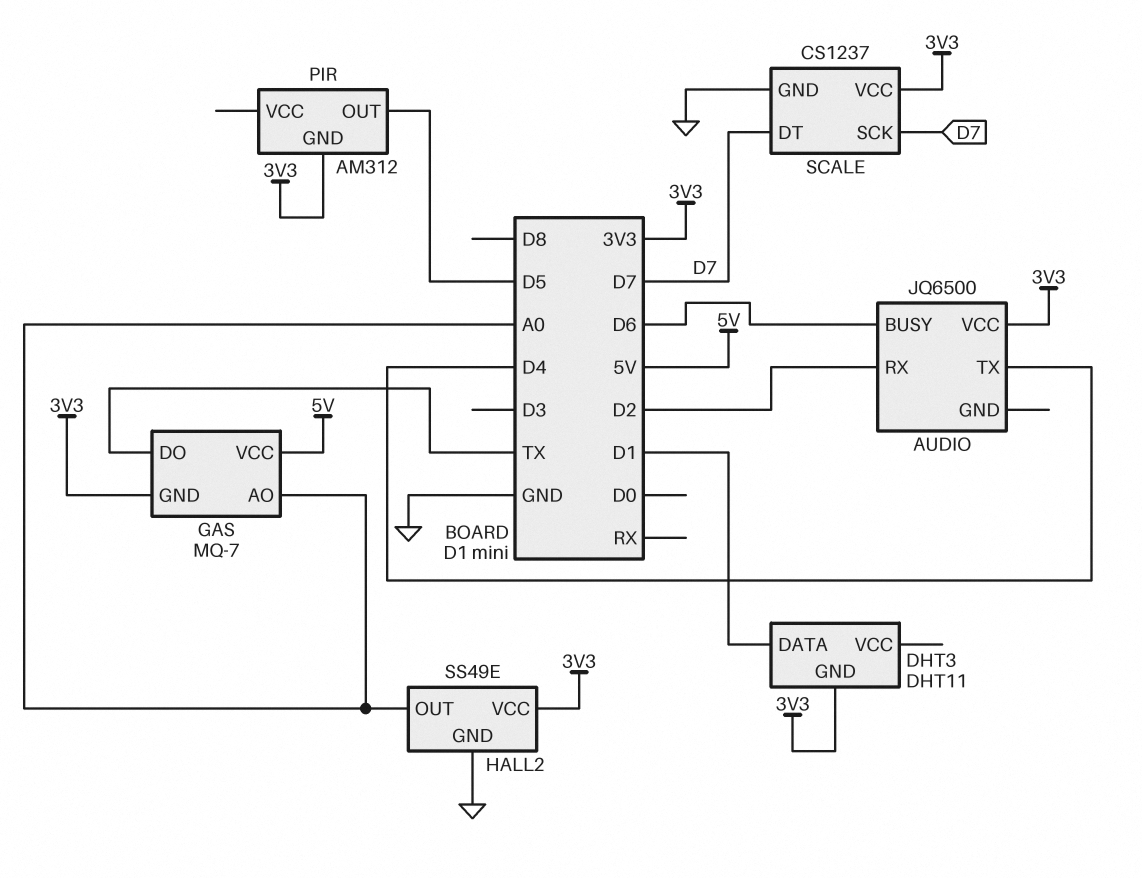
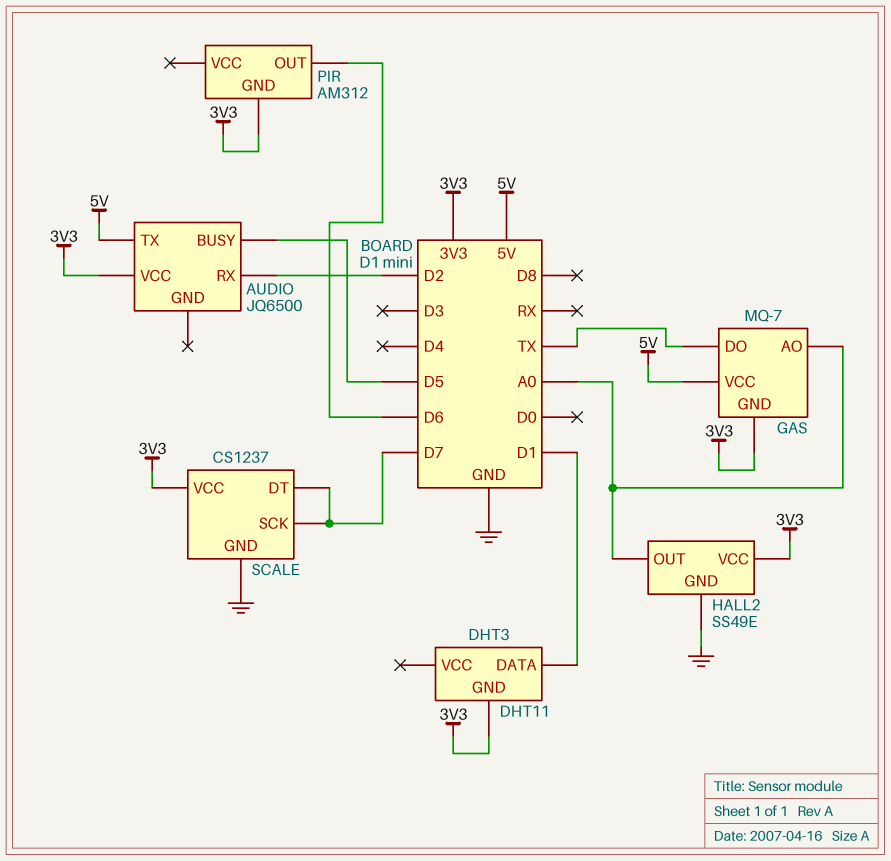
AUDIO pin BUSY: D6 -> D5
AUDIO pin TX: D4 -> 5V
PIR pin OUT: D5 -> D6

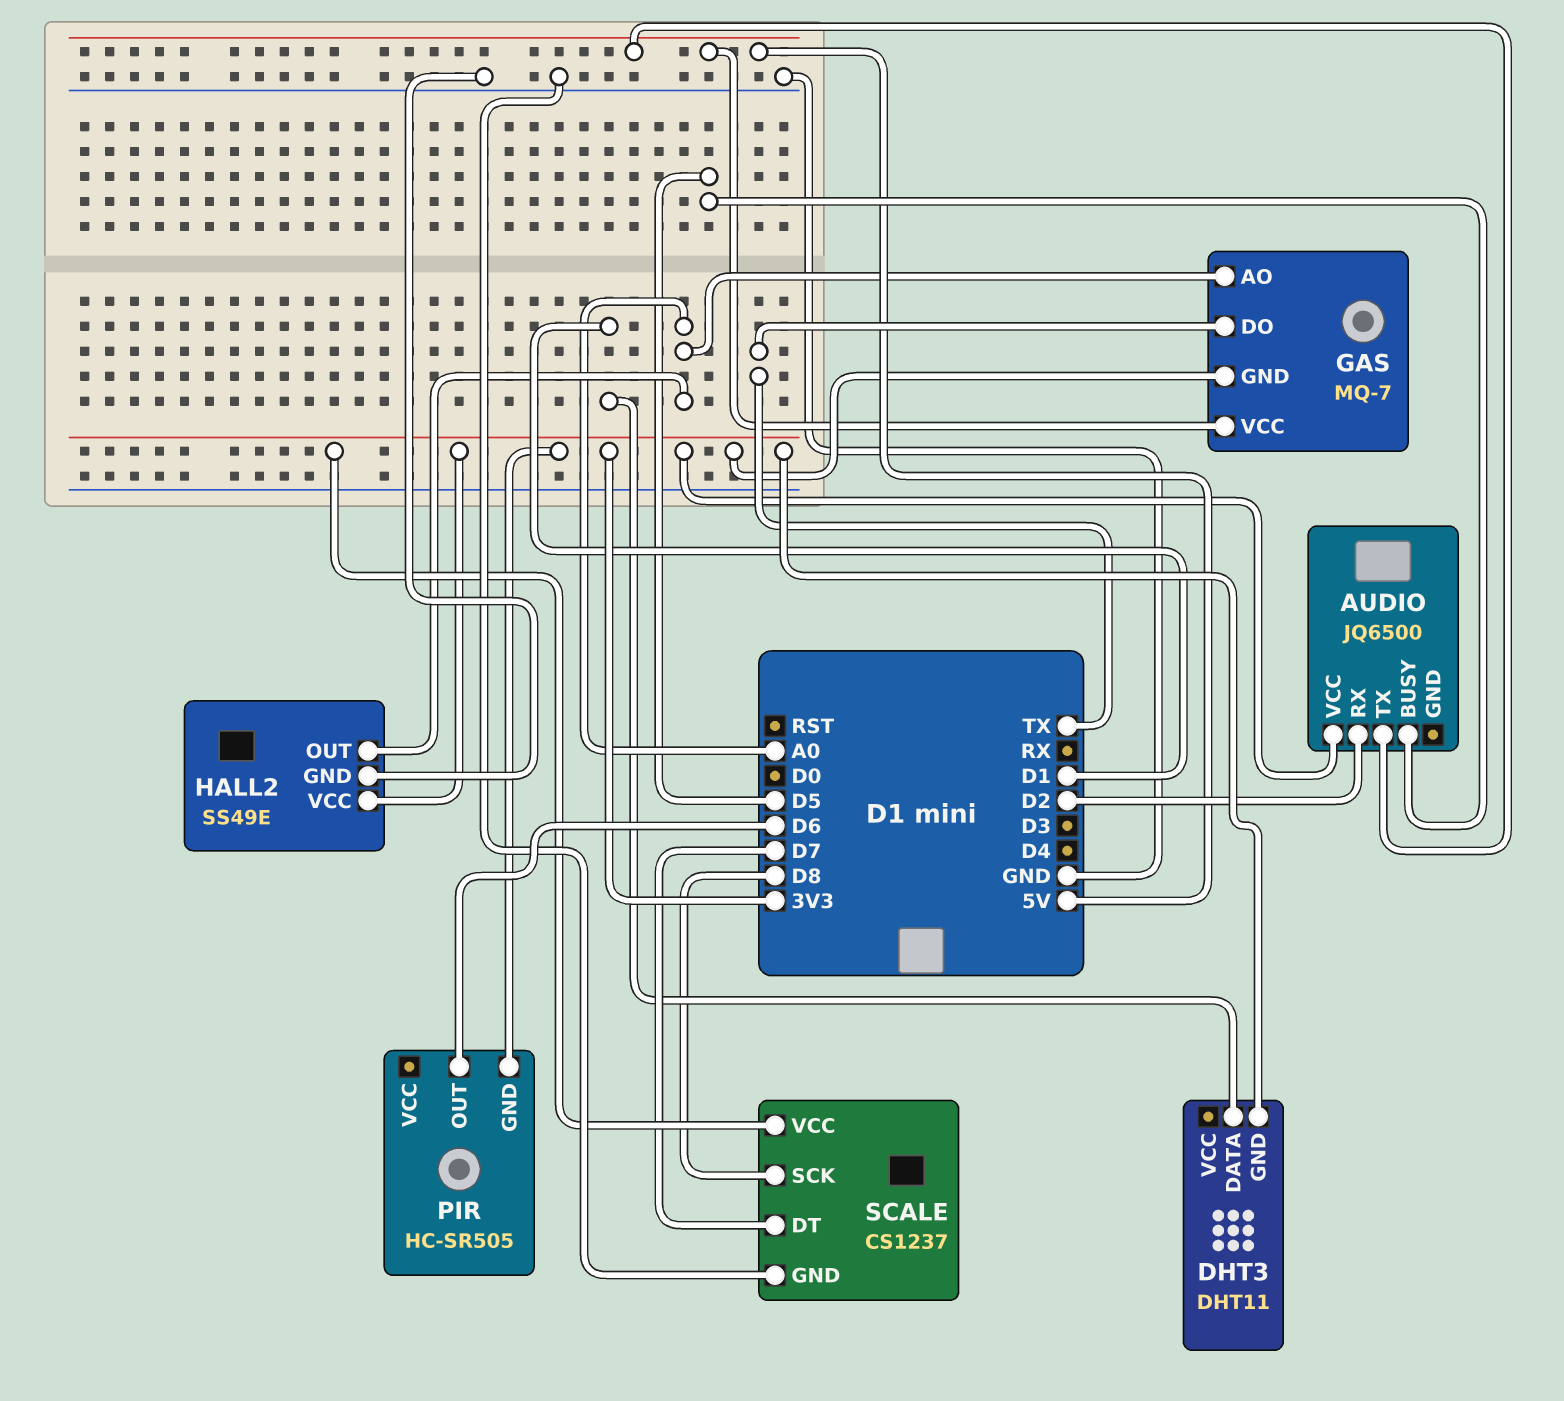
PIR: AM312 -> HC-SR505
SCALE pin SCK: D7 -> D8

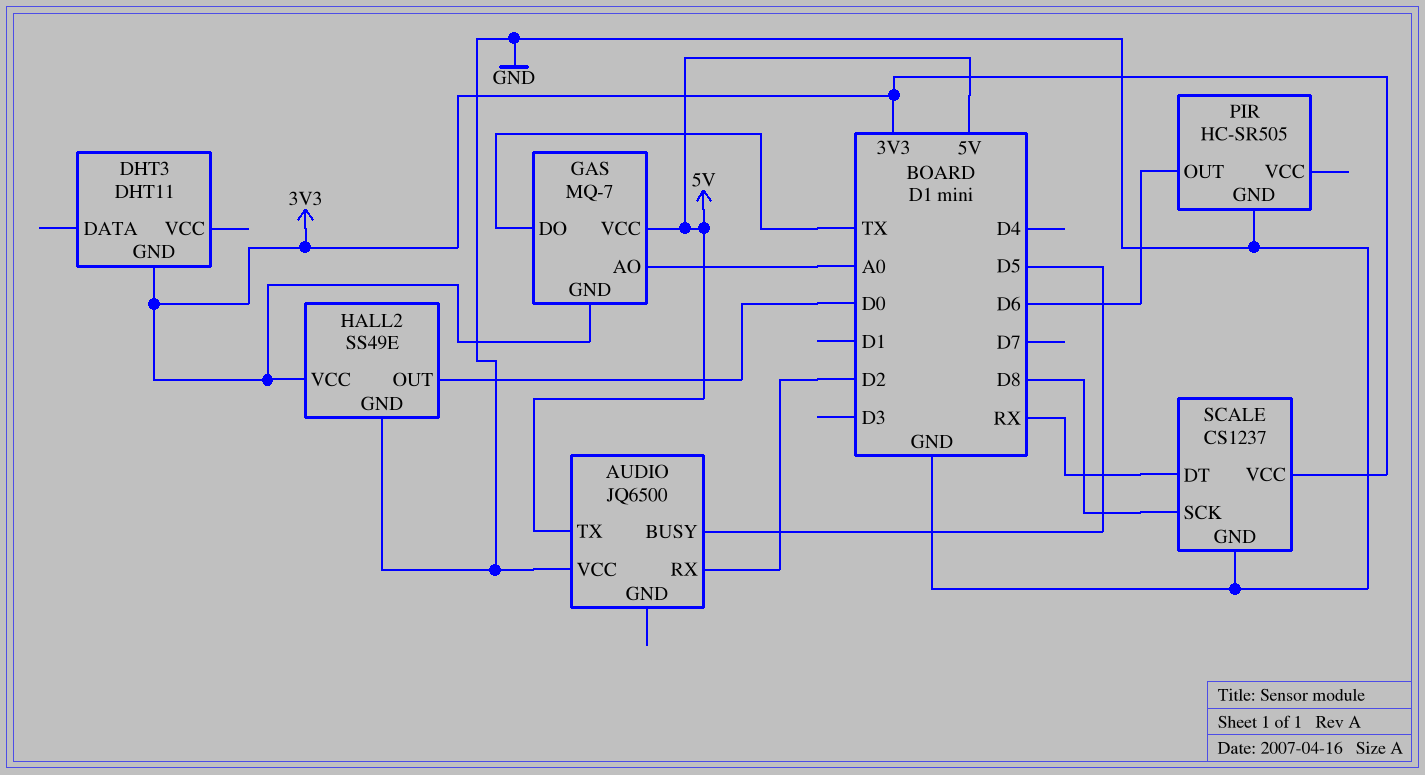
AUDIO pin VCC: 3V3 -> GND
DHT3 pin DATA: D1 -> none
HALL2 pin OUT: A0 -> D0
PIR pin GND: 3V3 -> GND
SCALE pin DT: D7 -> RX

